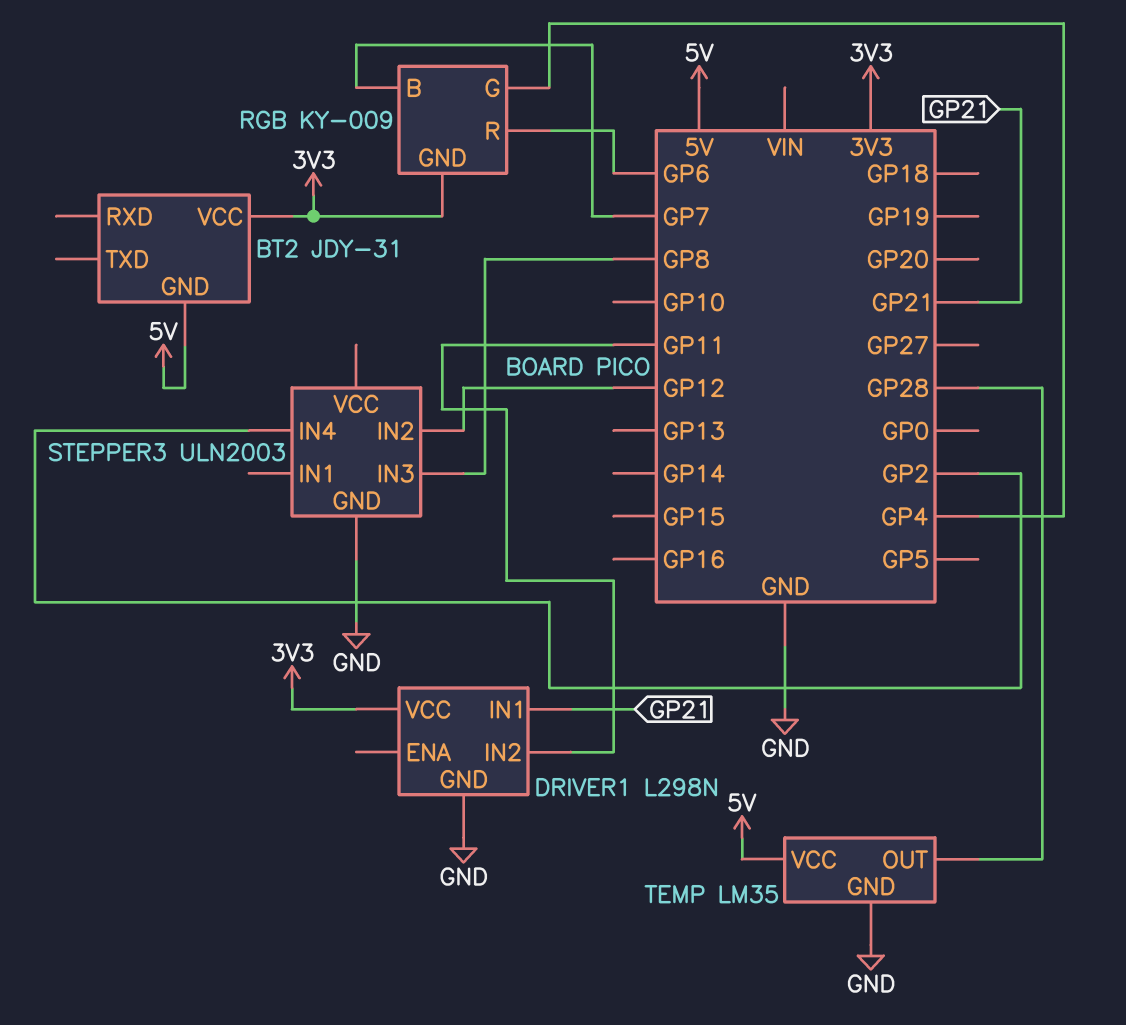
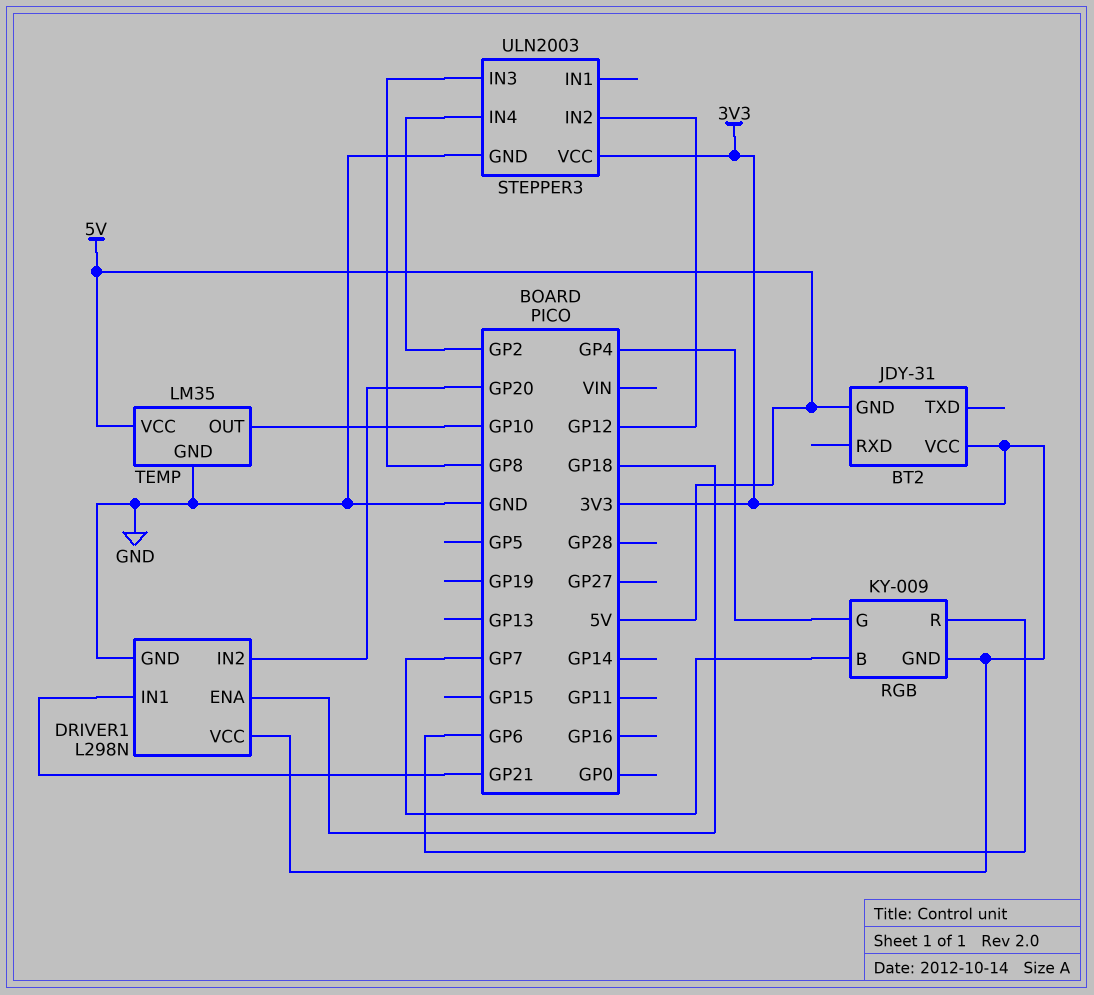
DRIVER1 pin ENA: none -> GP18
DRIVER1 pin IN2: GP11 -> GP20
STEPPER3 pin VCC: none -> 3V3
TEMP pin OUT: GP28 -> GP10

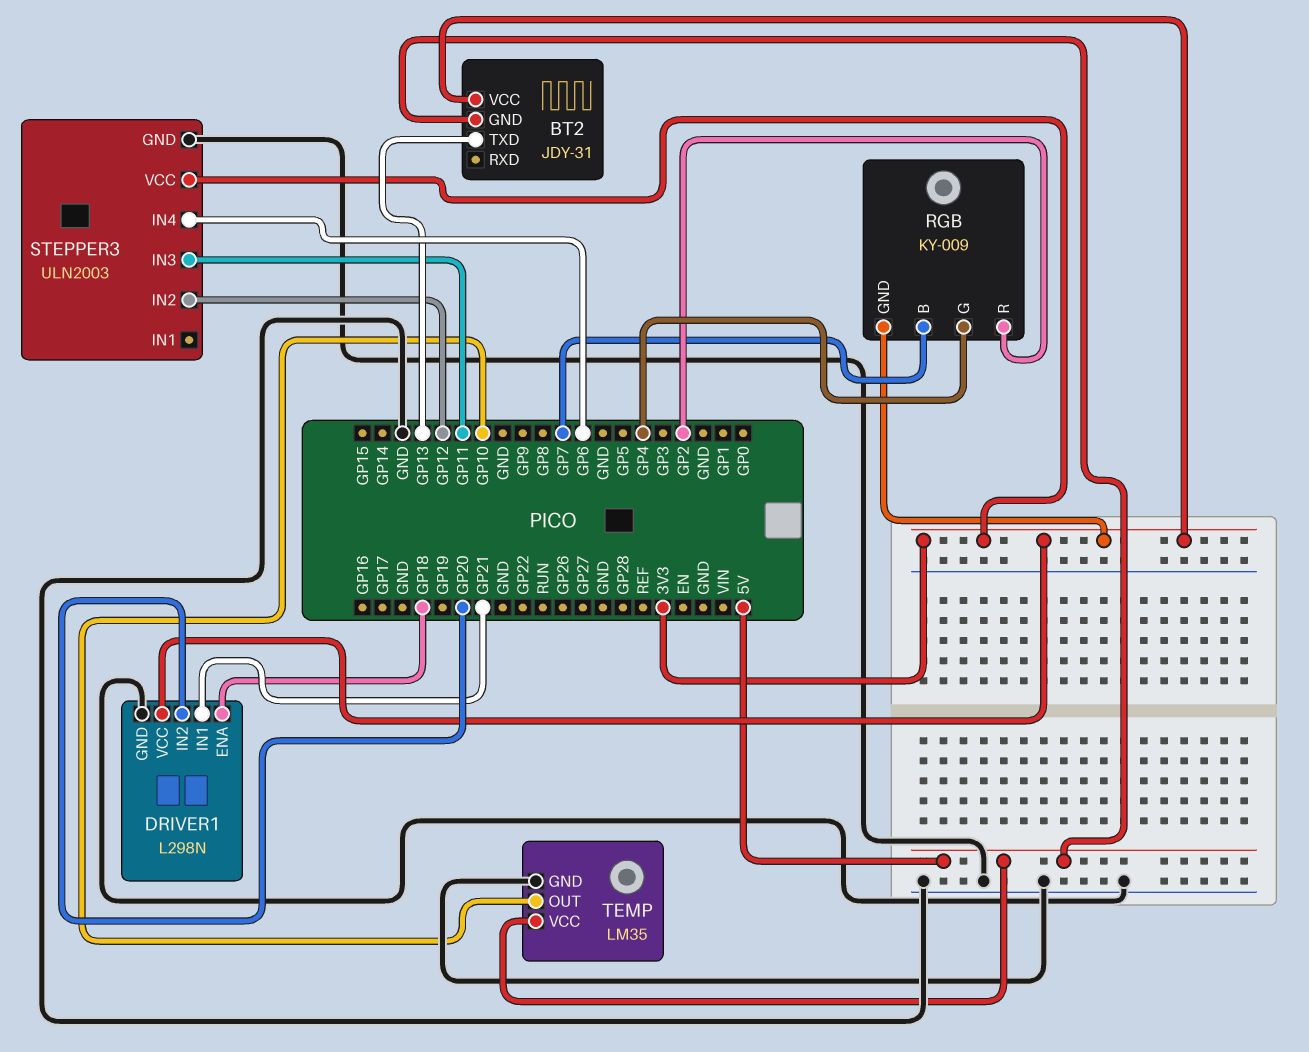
BT2 pin TXD: none -> GP13
RGB pin R: GP6 -> GP2
STEPPER3 pin IN3: GP8 -> GP11
STEPPER3 pin IN4: GP2 -> GP6

